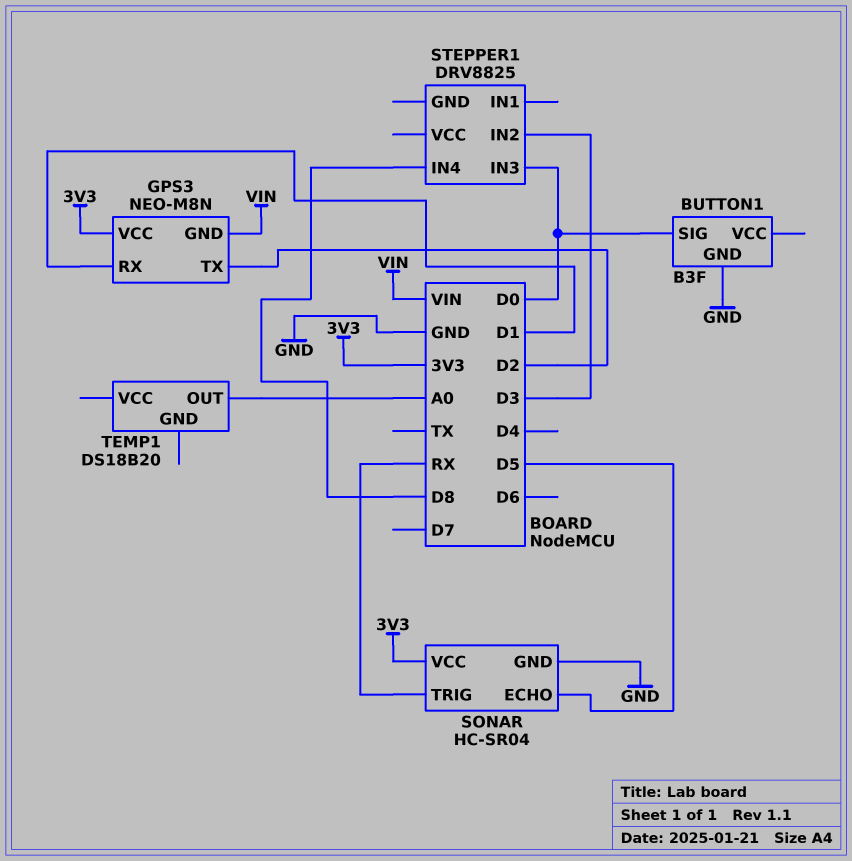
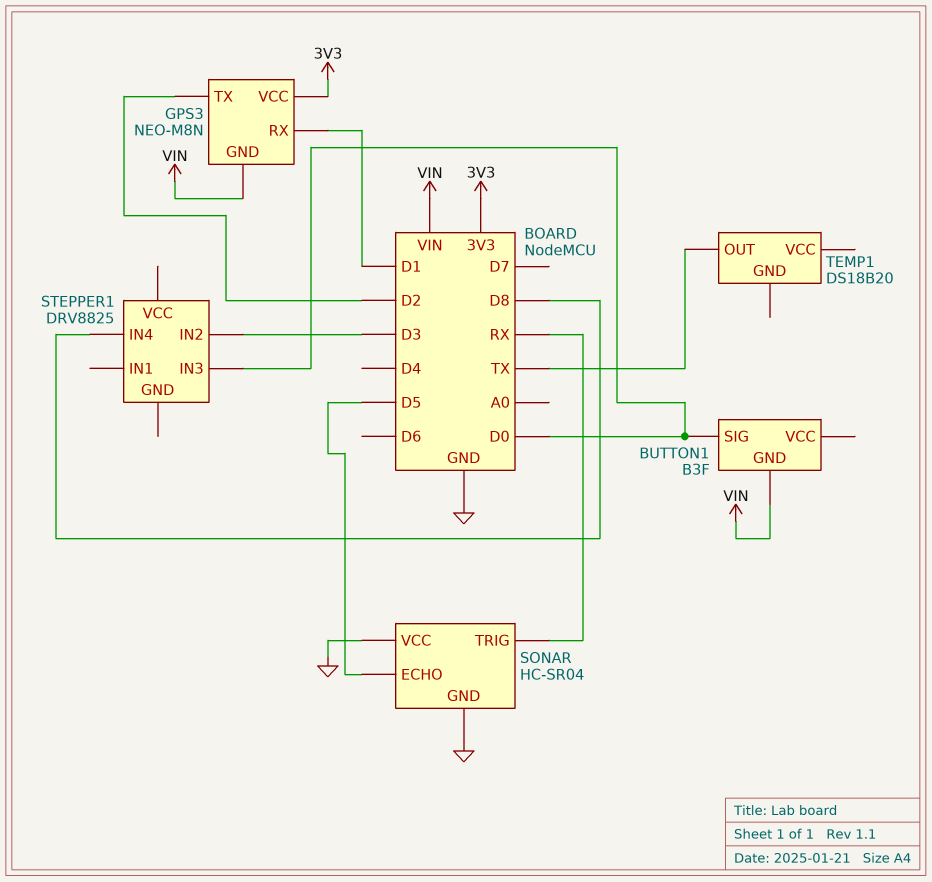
BUTTON1 pin GND: GND -> VIN
SONAR pin VCC: 3V3 -> GND
TEMP1 pin OUT: A0 -> TX

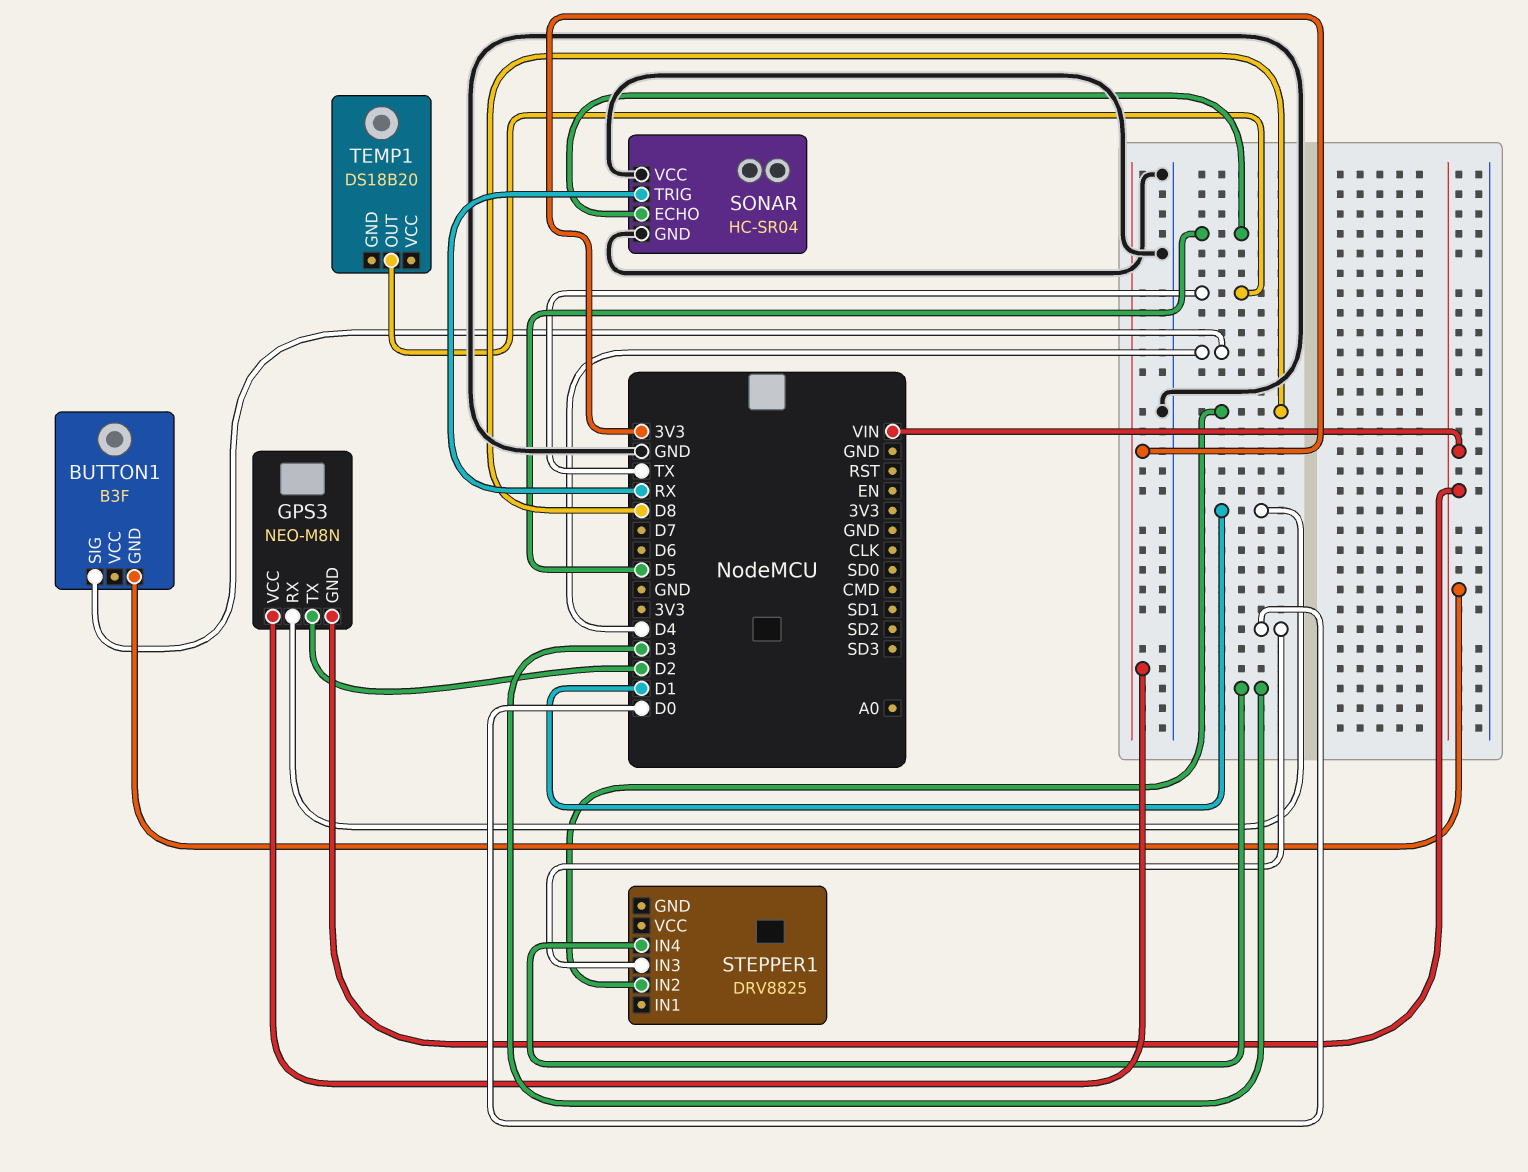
BUTTON1 pin SIG: D0 -> D4
STEPPER1 pin IN2: D3 -> D8
STEPPER1 pin IN4: D8 -> D3

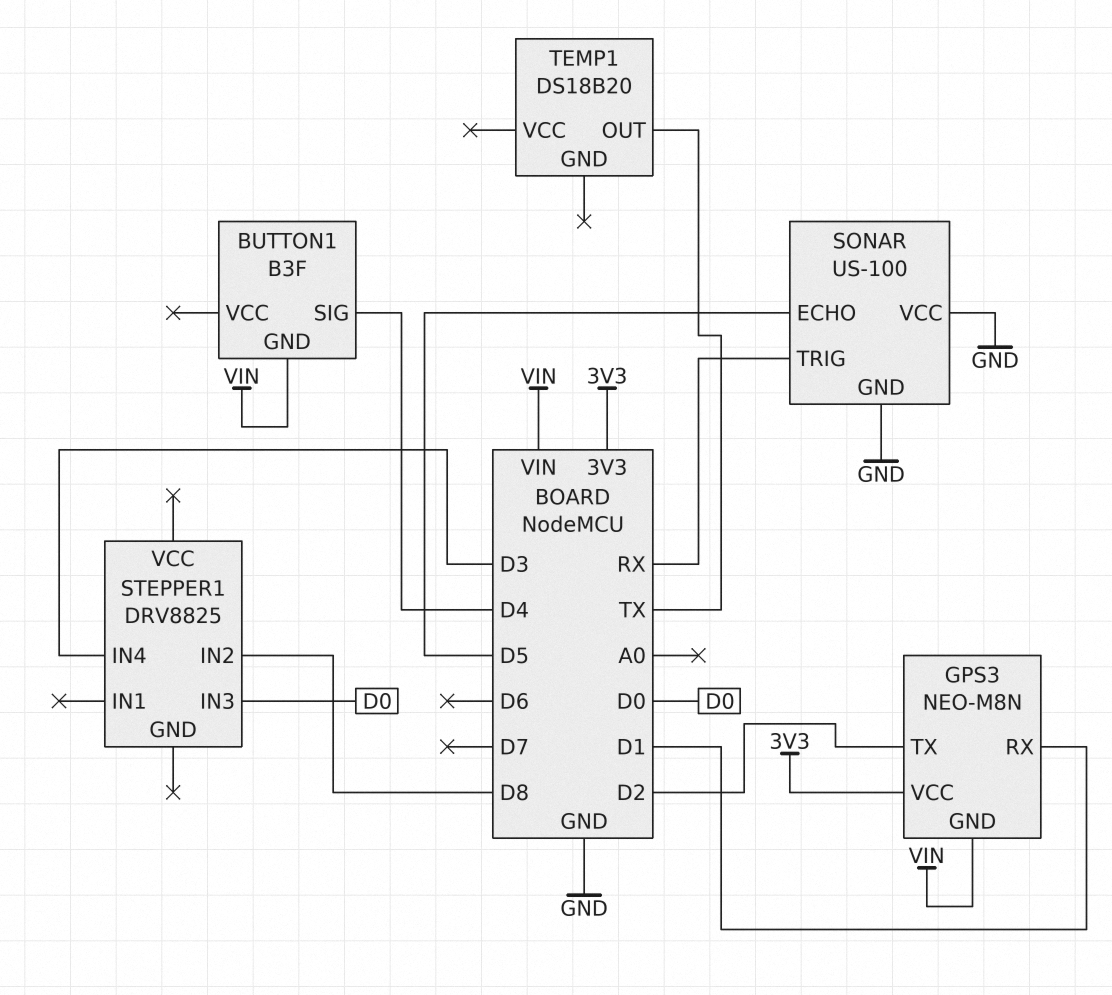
SONAR: HC-SR04 -> US-100

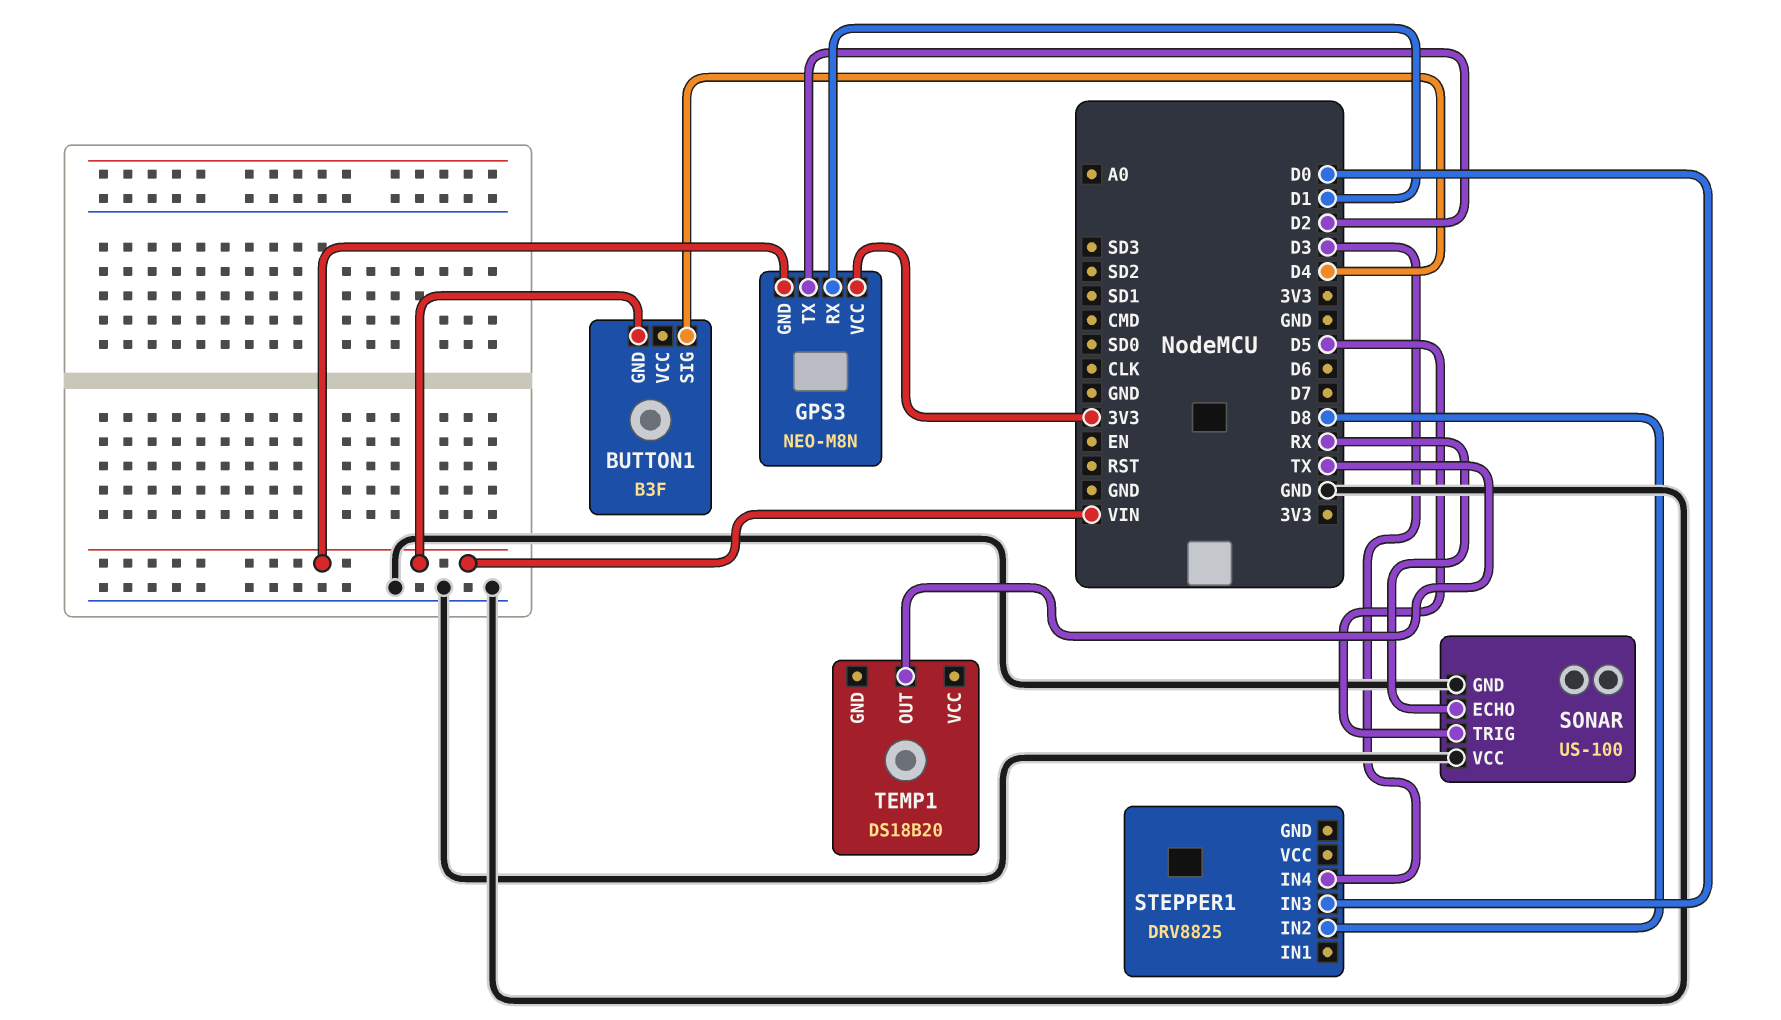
SONAR pin ECHO: D5 -> RX
SONAR pin TRIG: RX -> D5

